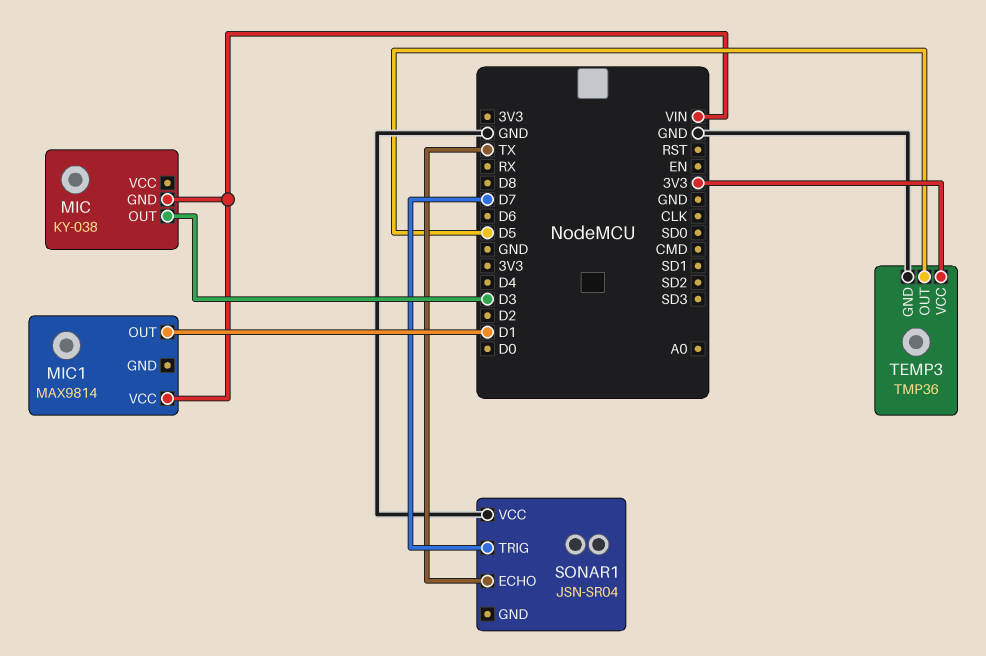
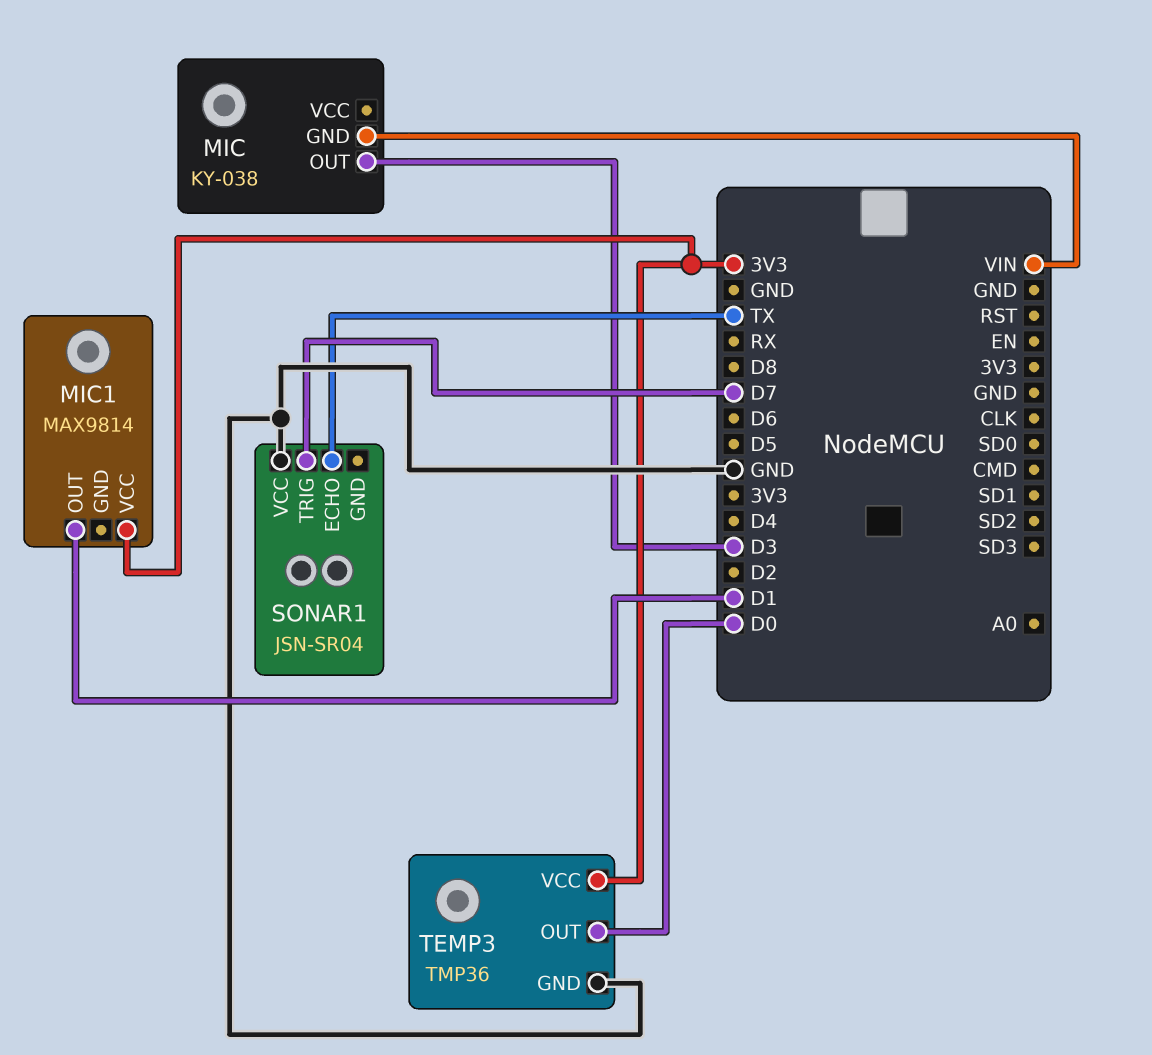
MIC1 pin VCC: VIN -> 3V3
TEMP3 pin OUT: D5 -> D0

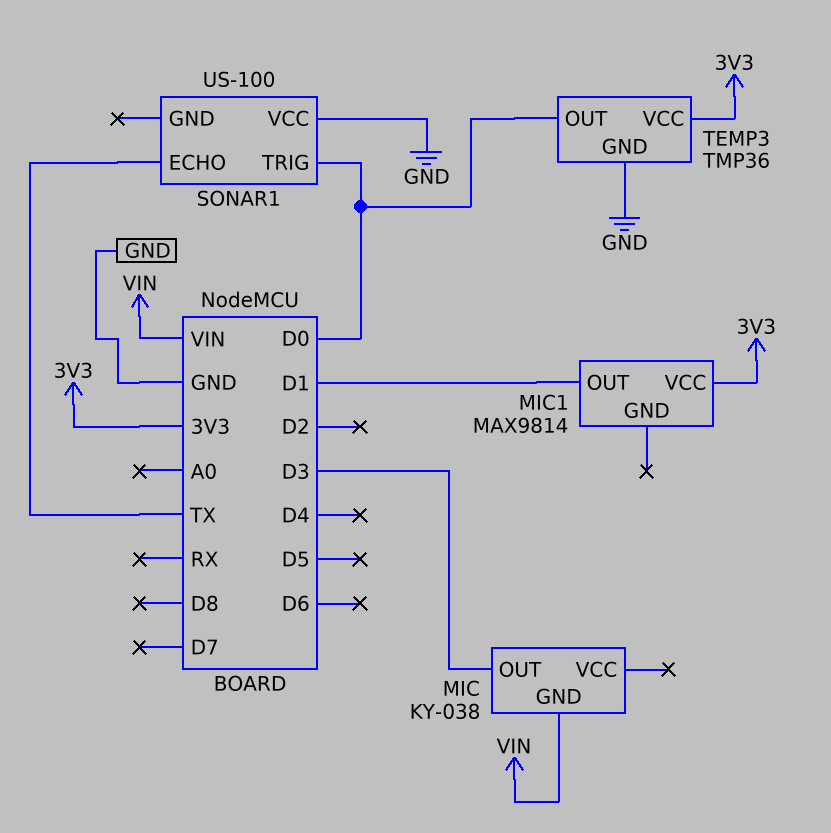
SONAR1: JSN-SR04 -> US-100
SONAR1 pin TRIG: D7 -> D0

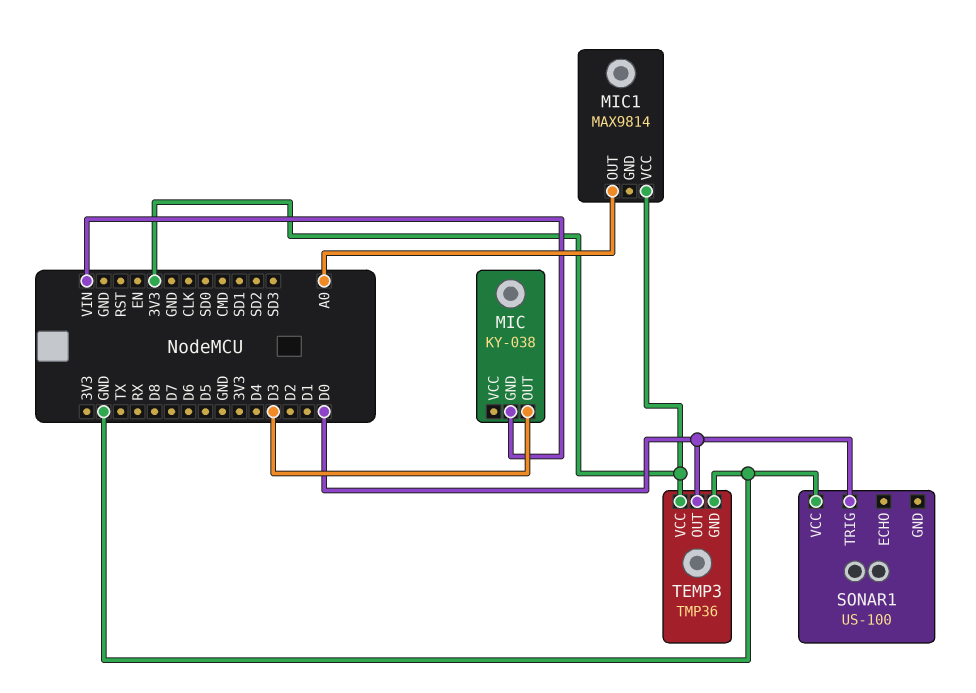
MIC1 pin OUT: D1 -> A0
SONAR1 pin ECHO: TX -> none

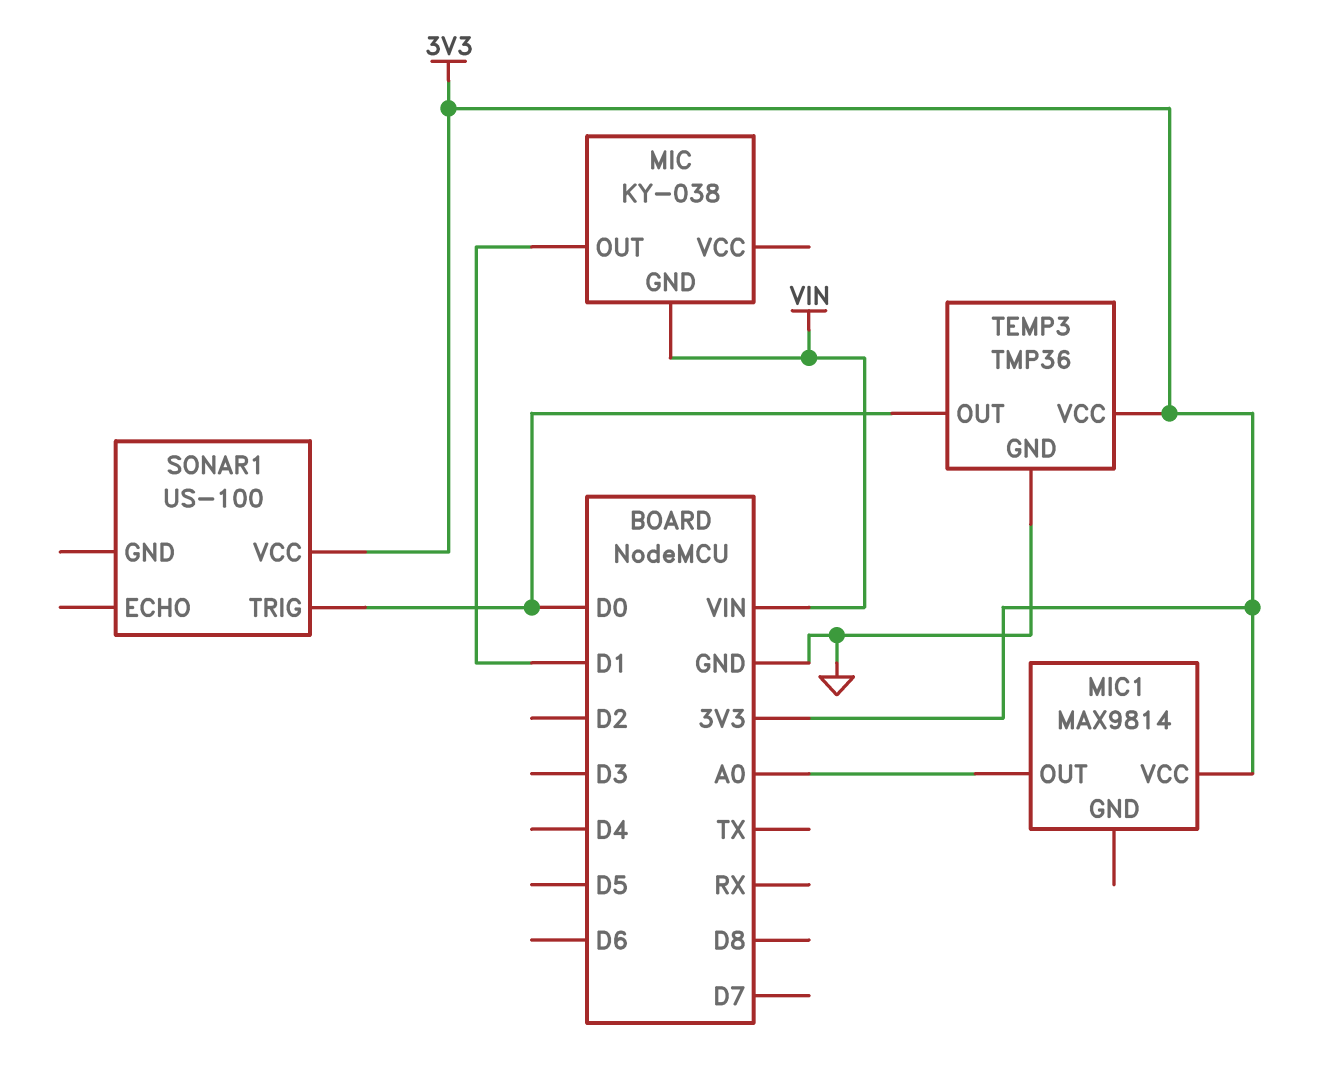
MIC pin OUT: D3 -> D1
SONAR1 pin VCC: GND -> 3V3

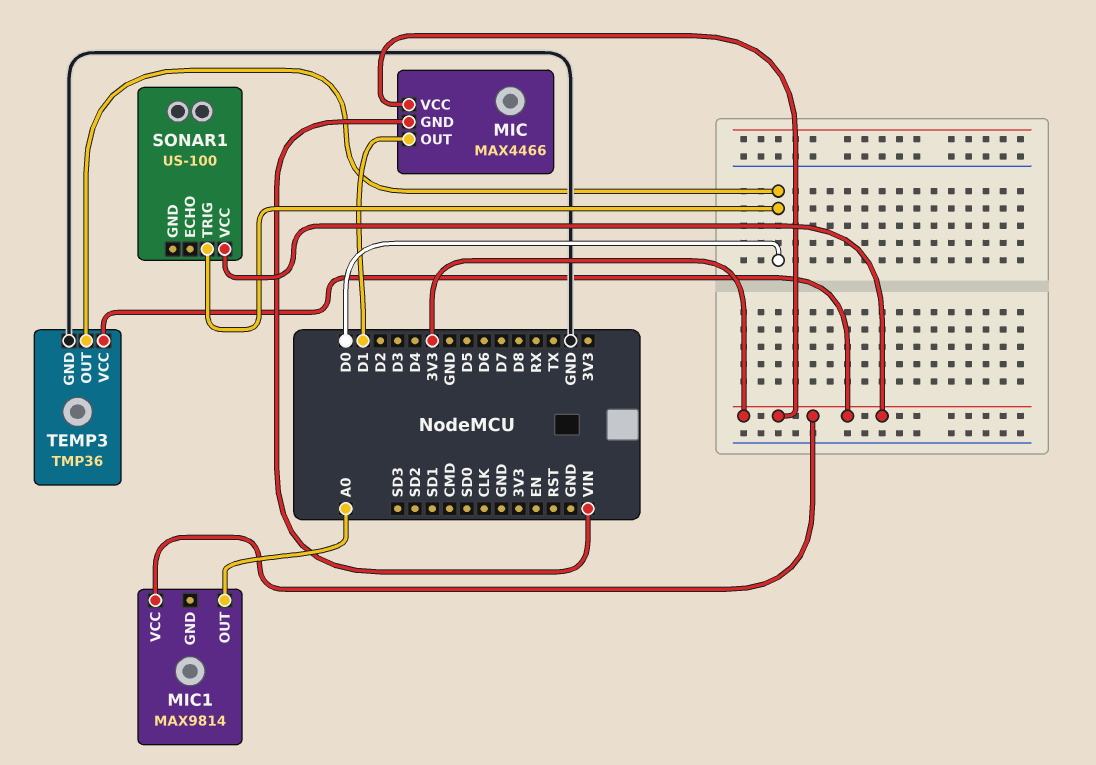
MIC: KY-038 -> MAX4466
MIC pin VCC: none -> 3V3

